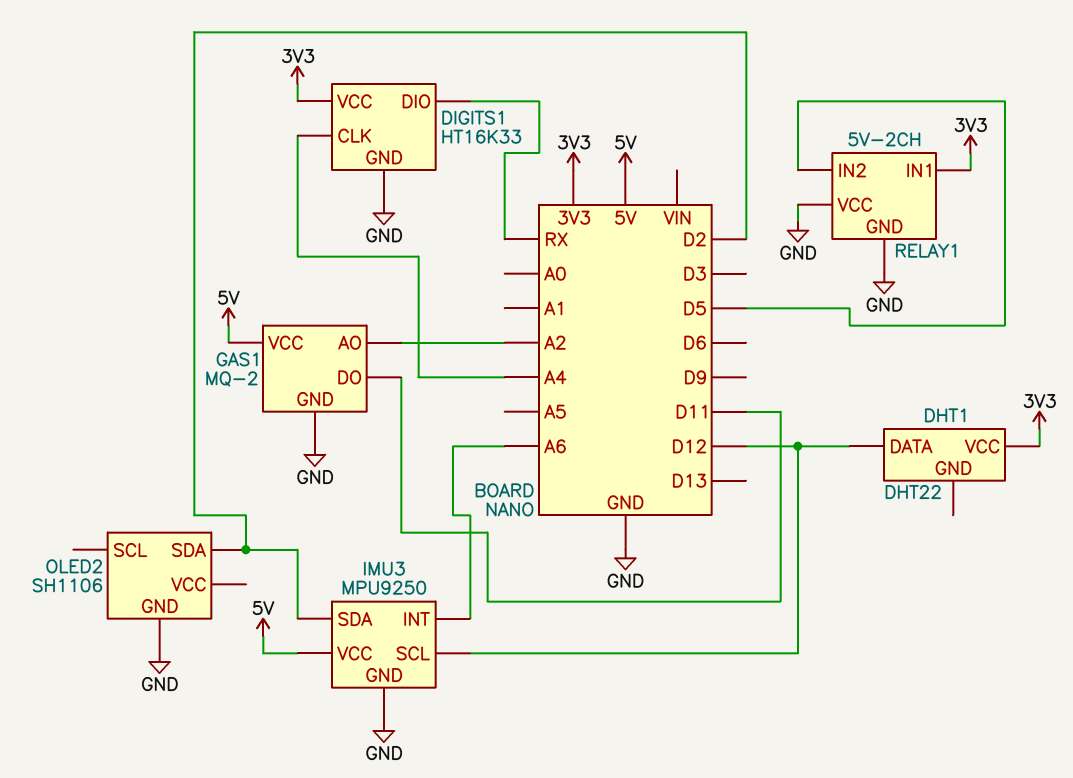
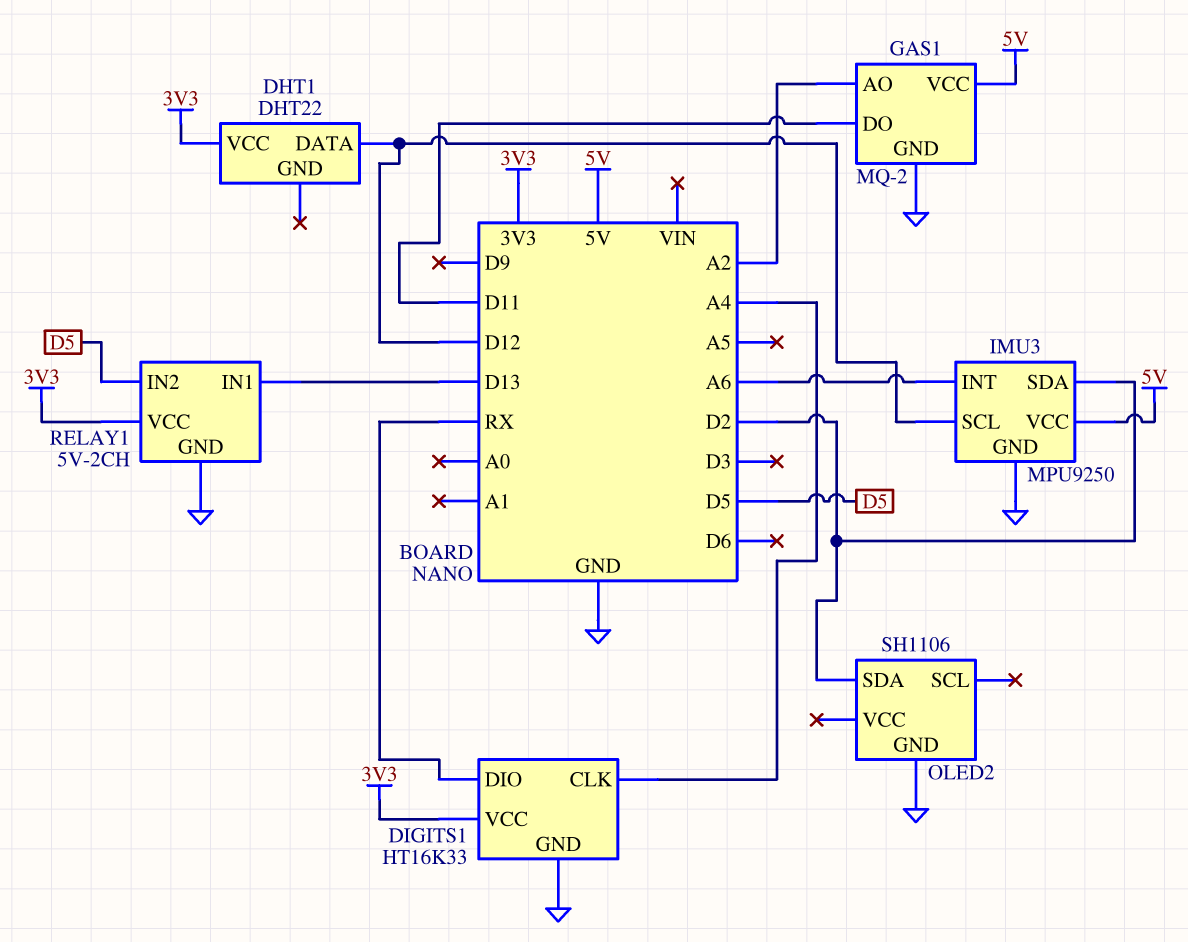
RELAY1 pin IN1: 3V3 -> D13
RELAY1 pin VCC: GND -> 3V3

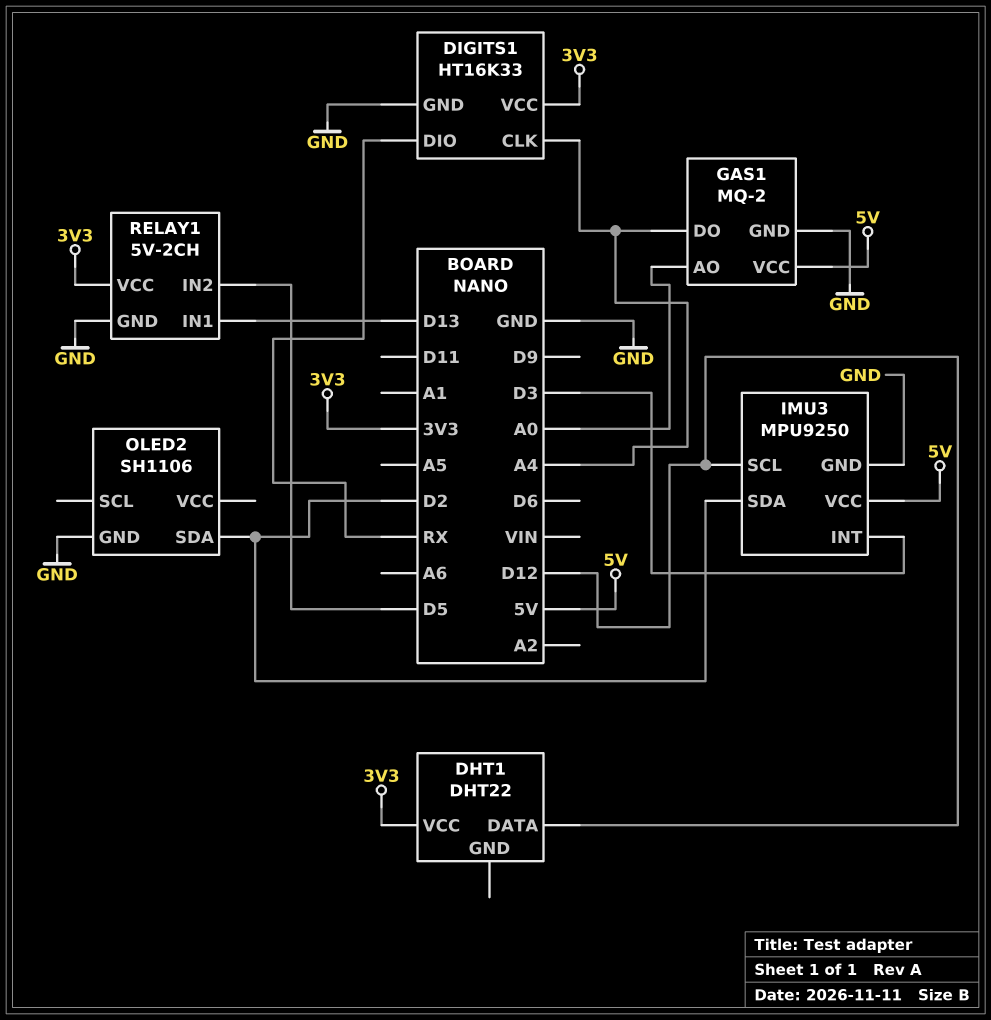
GAS1 pin AO: A2 -> A0
GAS1 pin DO: D11 -> A4
IMU3 pin INT: A6 -> D3

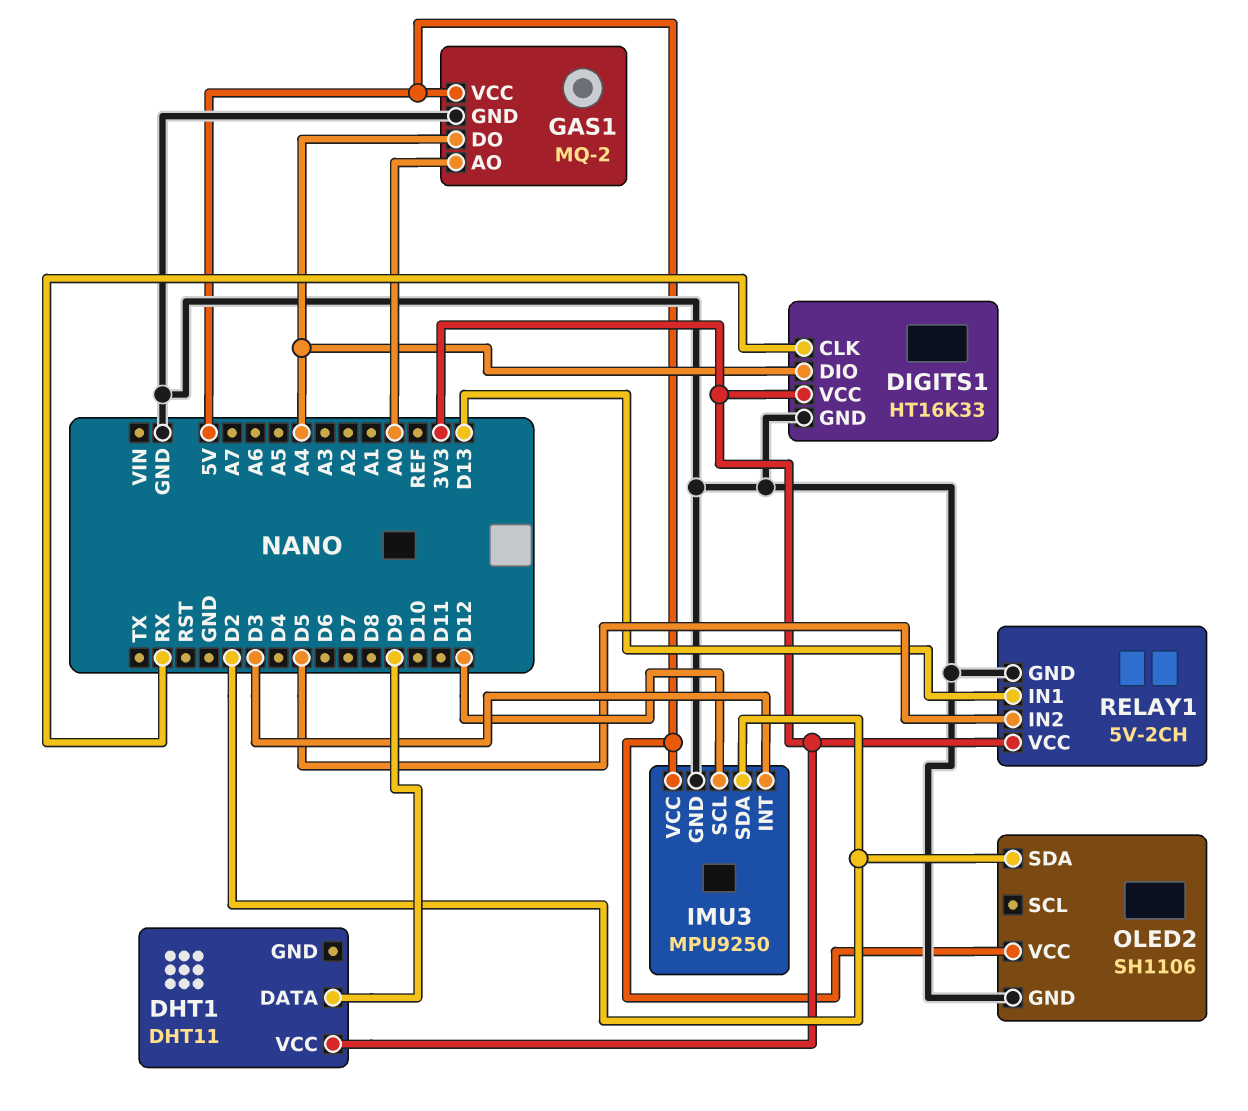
DHT1: DHT22 -> DHT11
DHT1 pin DATA: D12 -> D9
DIGITS1 pin CLK: A4 -> RX
DIGITS1 pin DIO: RX -> A4
OLED2 pin VCC: none -> 5V

